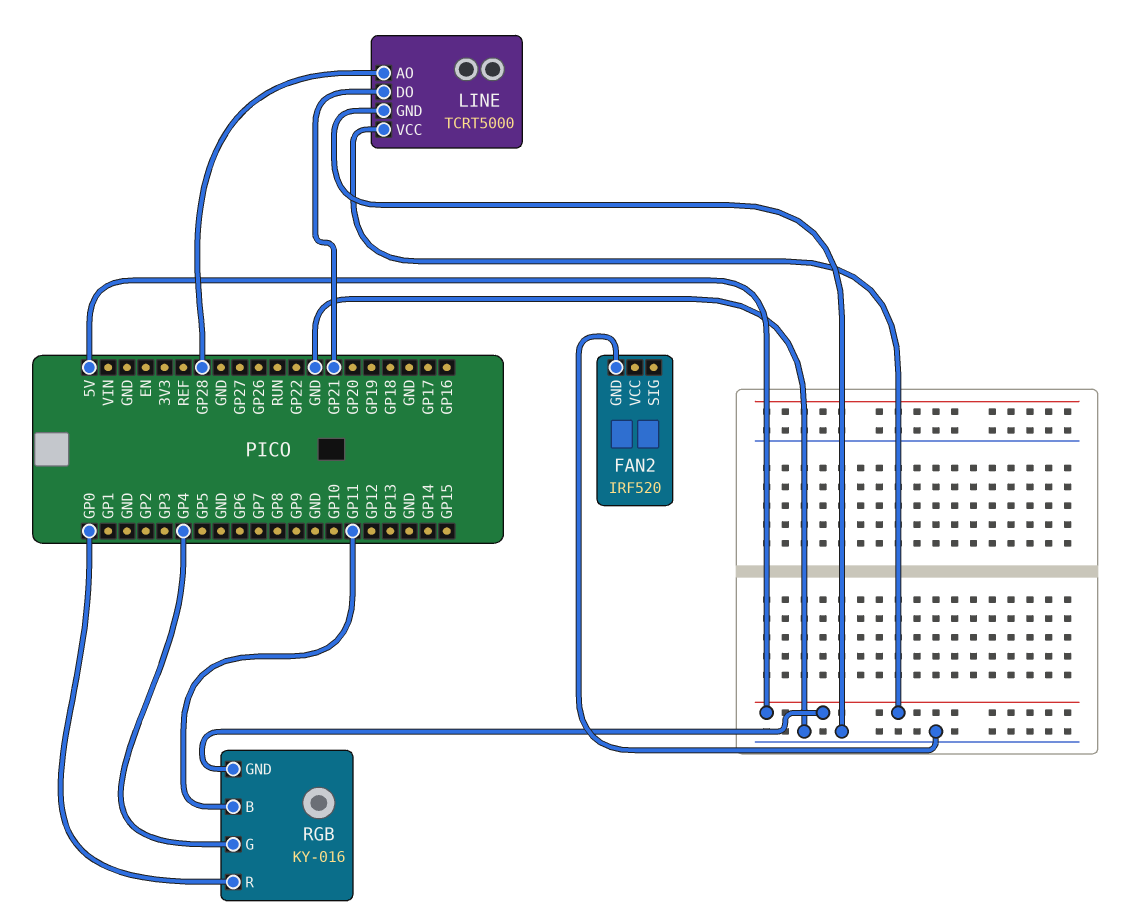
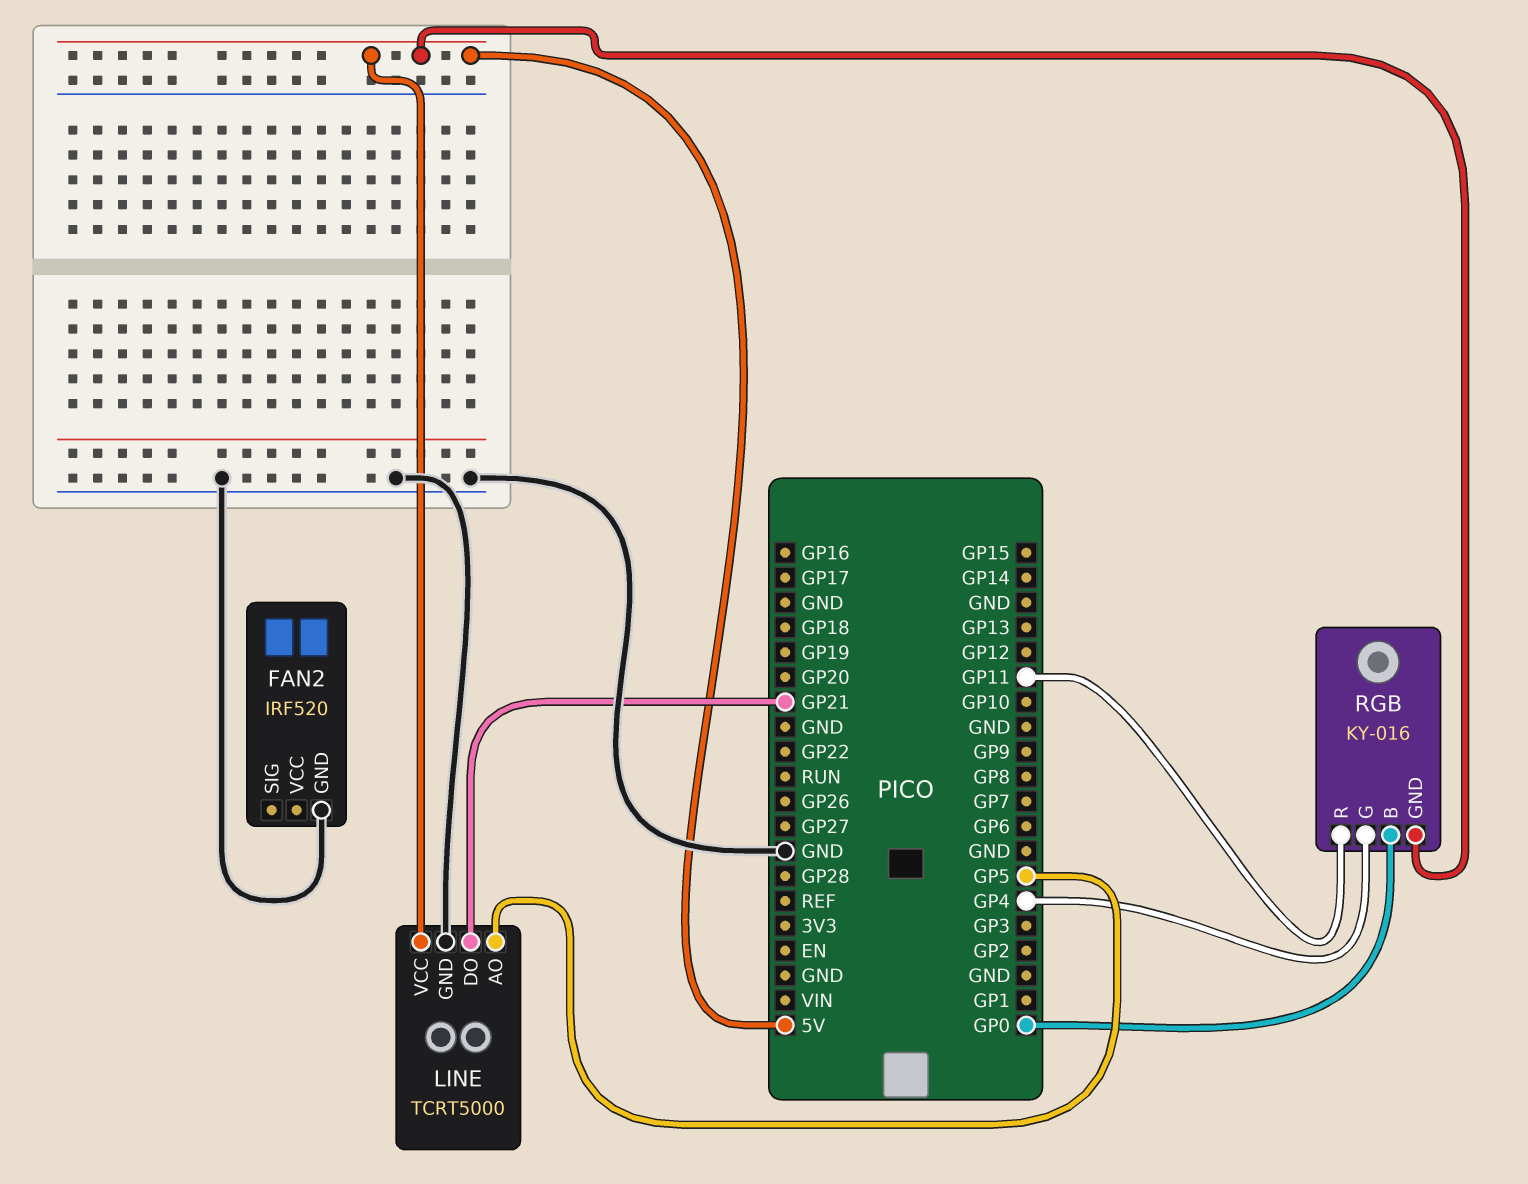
LINE pin AO: GP28 -> GP5
RGB pin B: GP11 -> GP0
RGB pin R: GP0 -> GP11

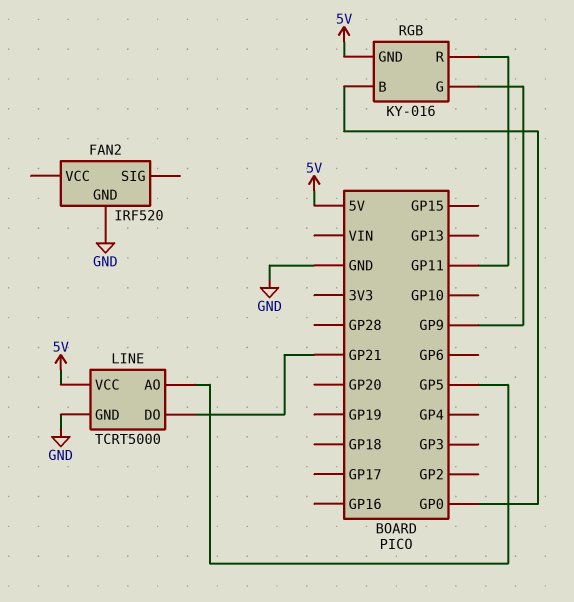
RGB pin G: GP4 -> GP9

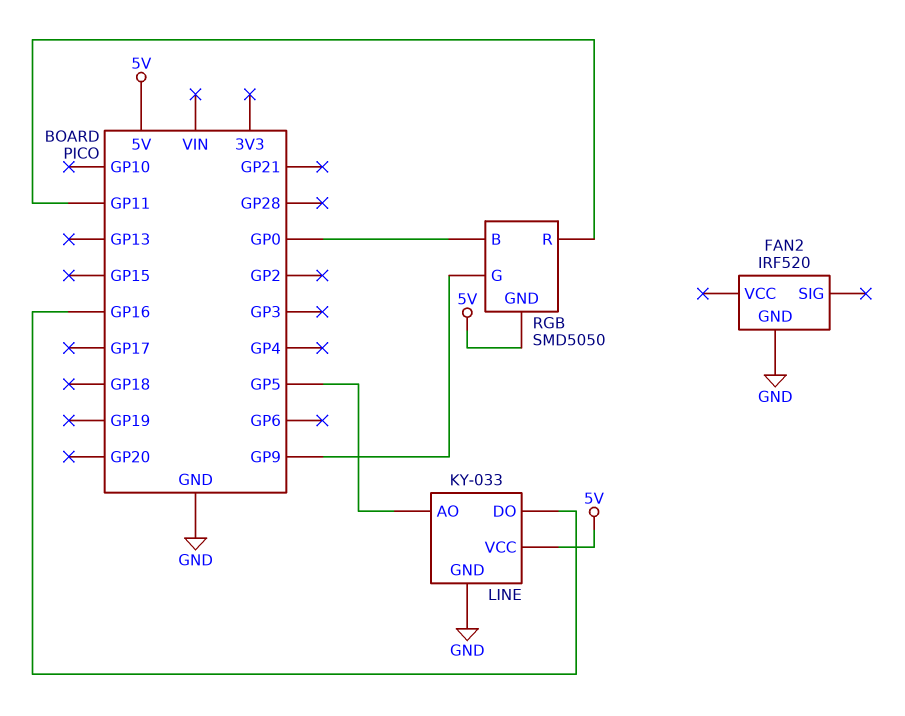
LINE: TCRT5000 -> KY-033
LINE pin DO: GP21 -> GP16
RGB: KY-016 -> SMD5050

